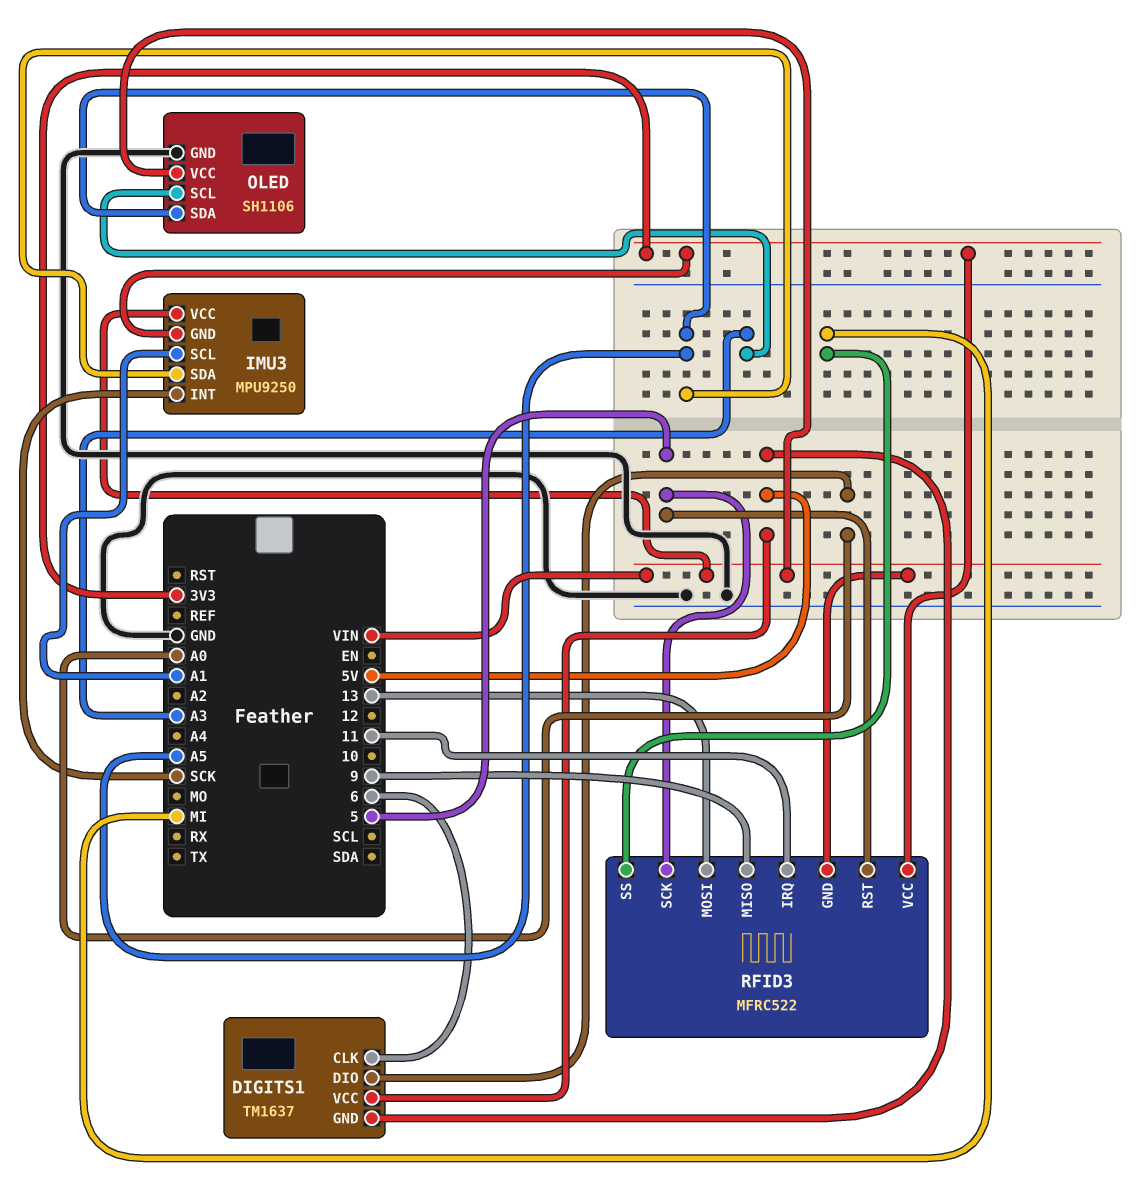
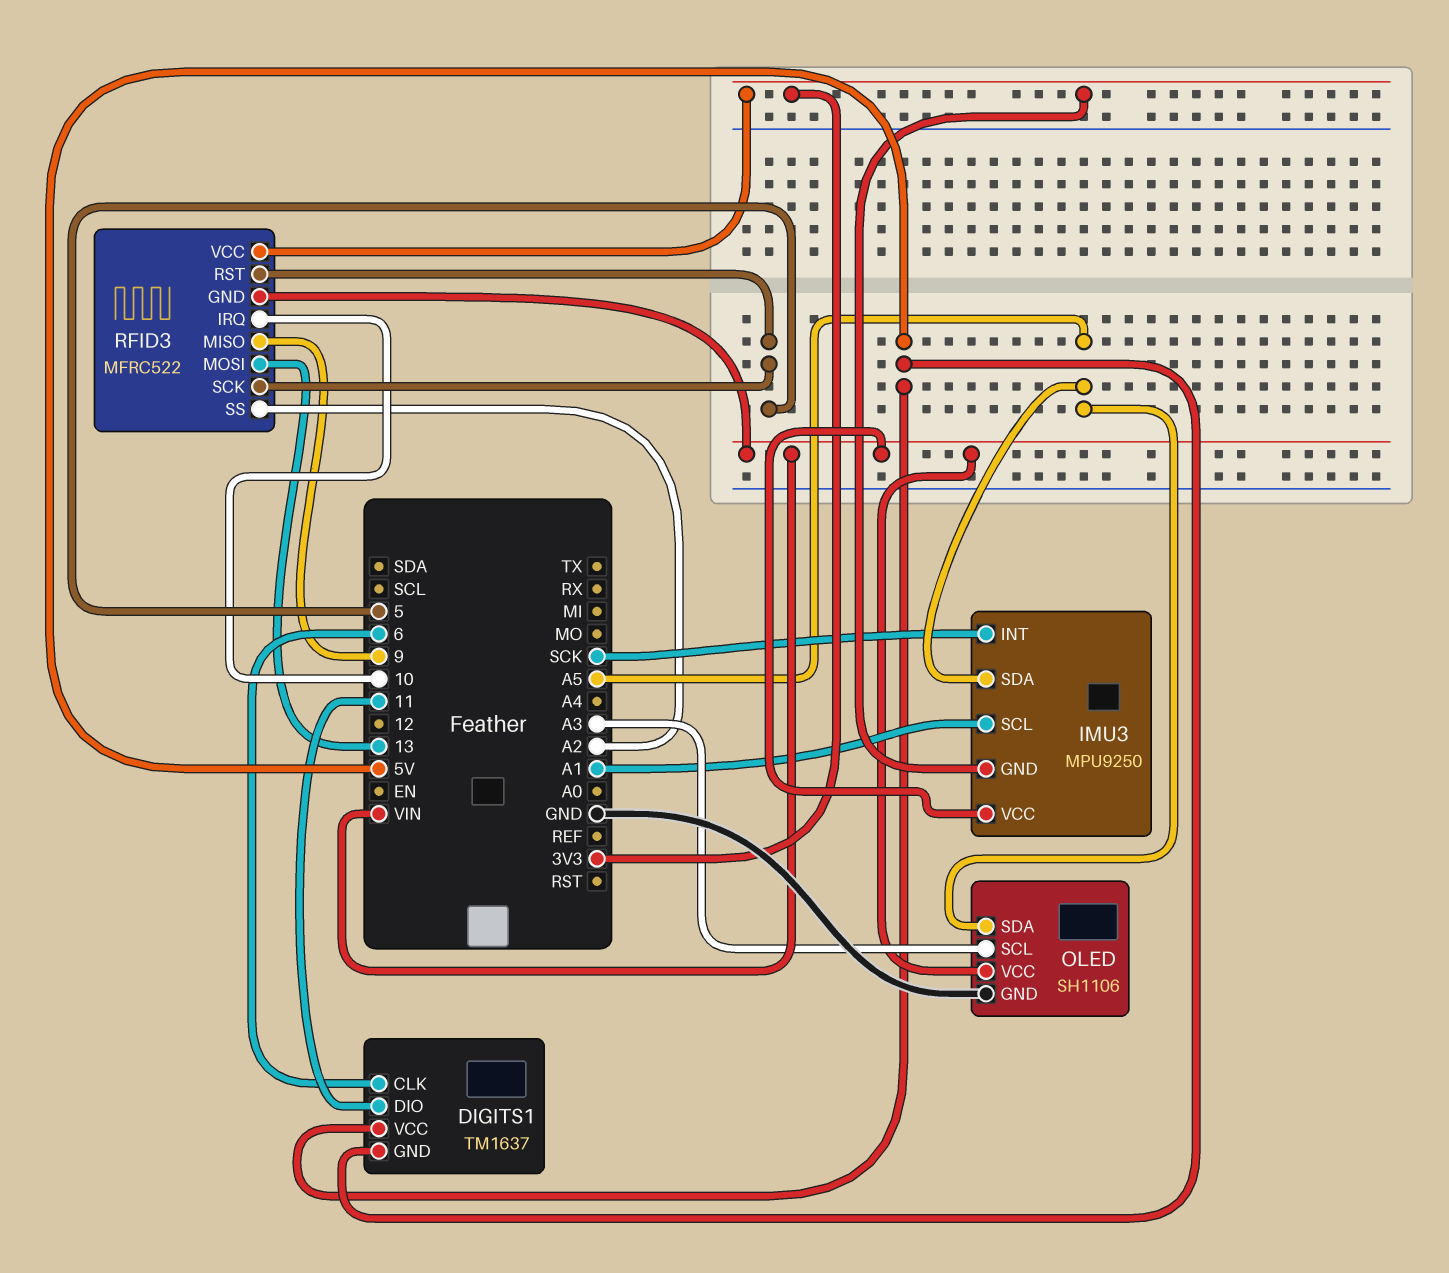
DIGITS1 pin DIO: A0 -> 11
RFID3 pin IRQ: 11 -> 10
RFID3 pin SS: MI -> A2

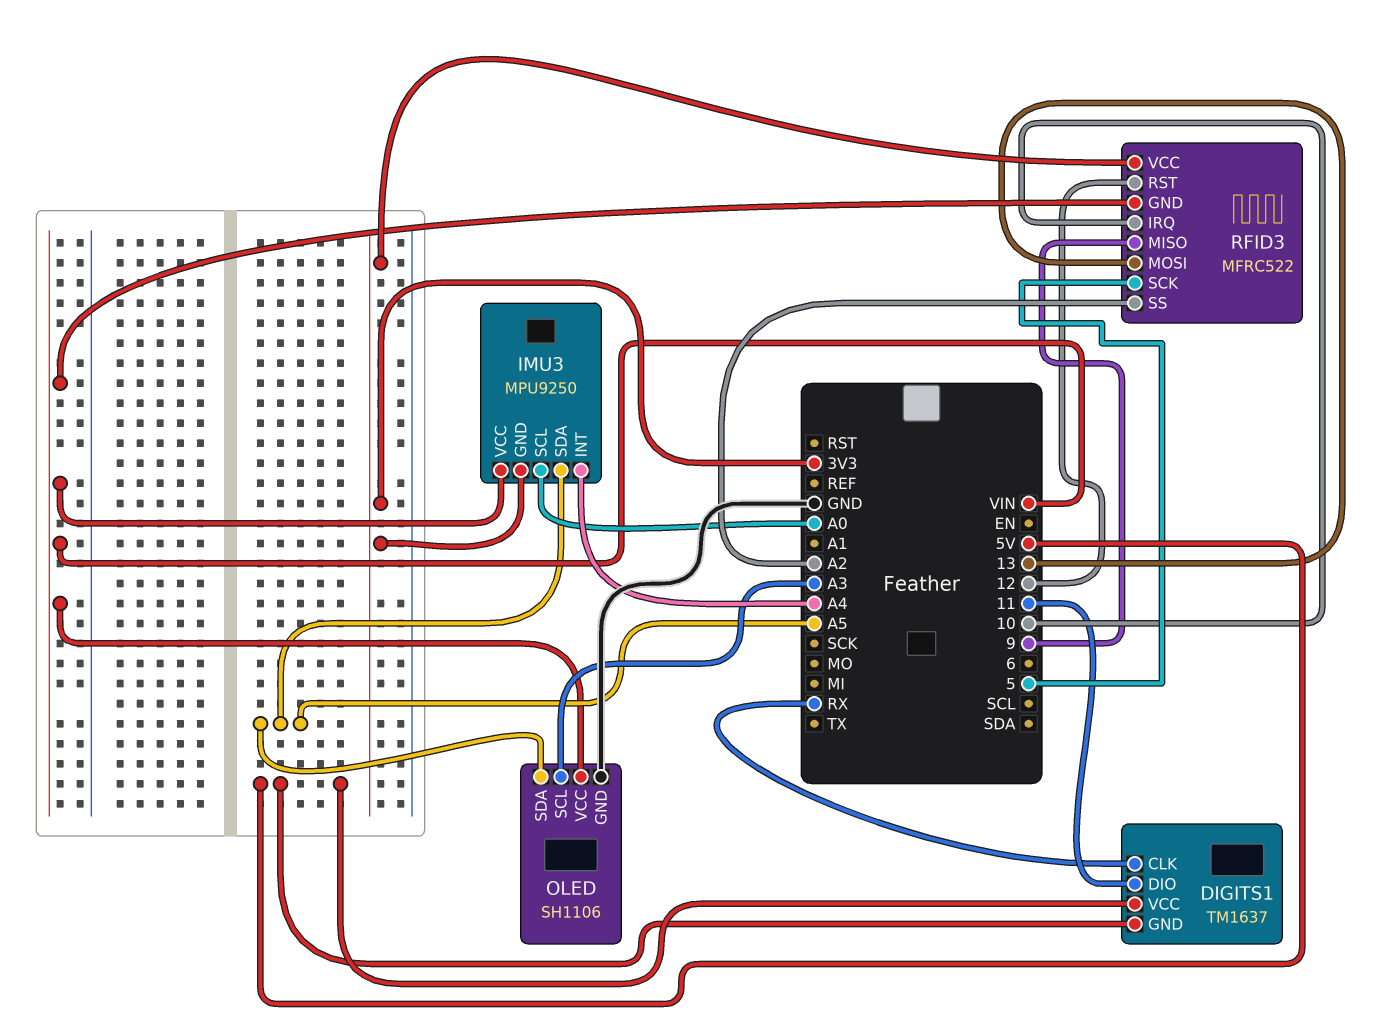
DIGITS1 pin CLK: 6 -> RX
IMU3 pin INT: SCK -> A4
IMU3 pin SCL: A1 -> A0
RFID3 pin RST: 5 -> 12

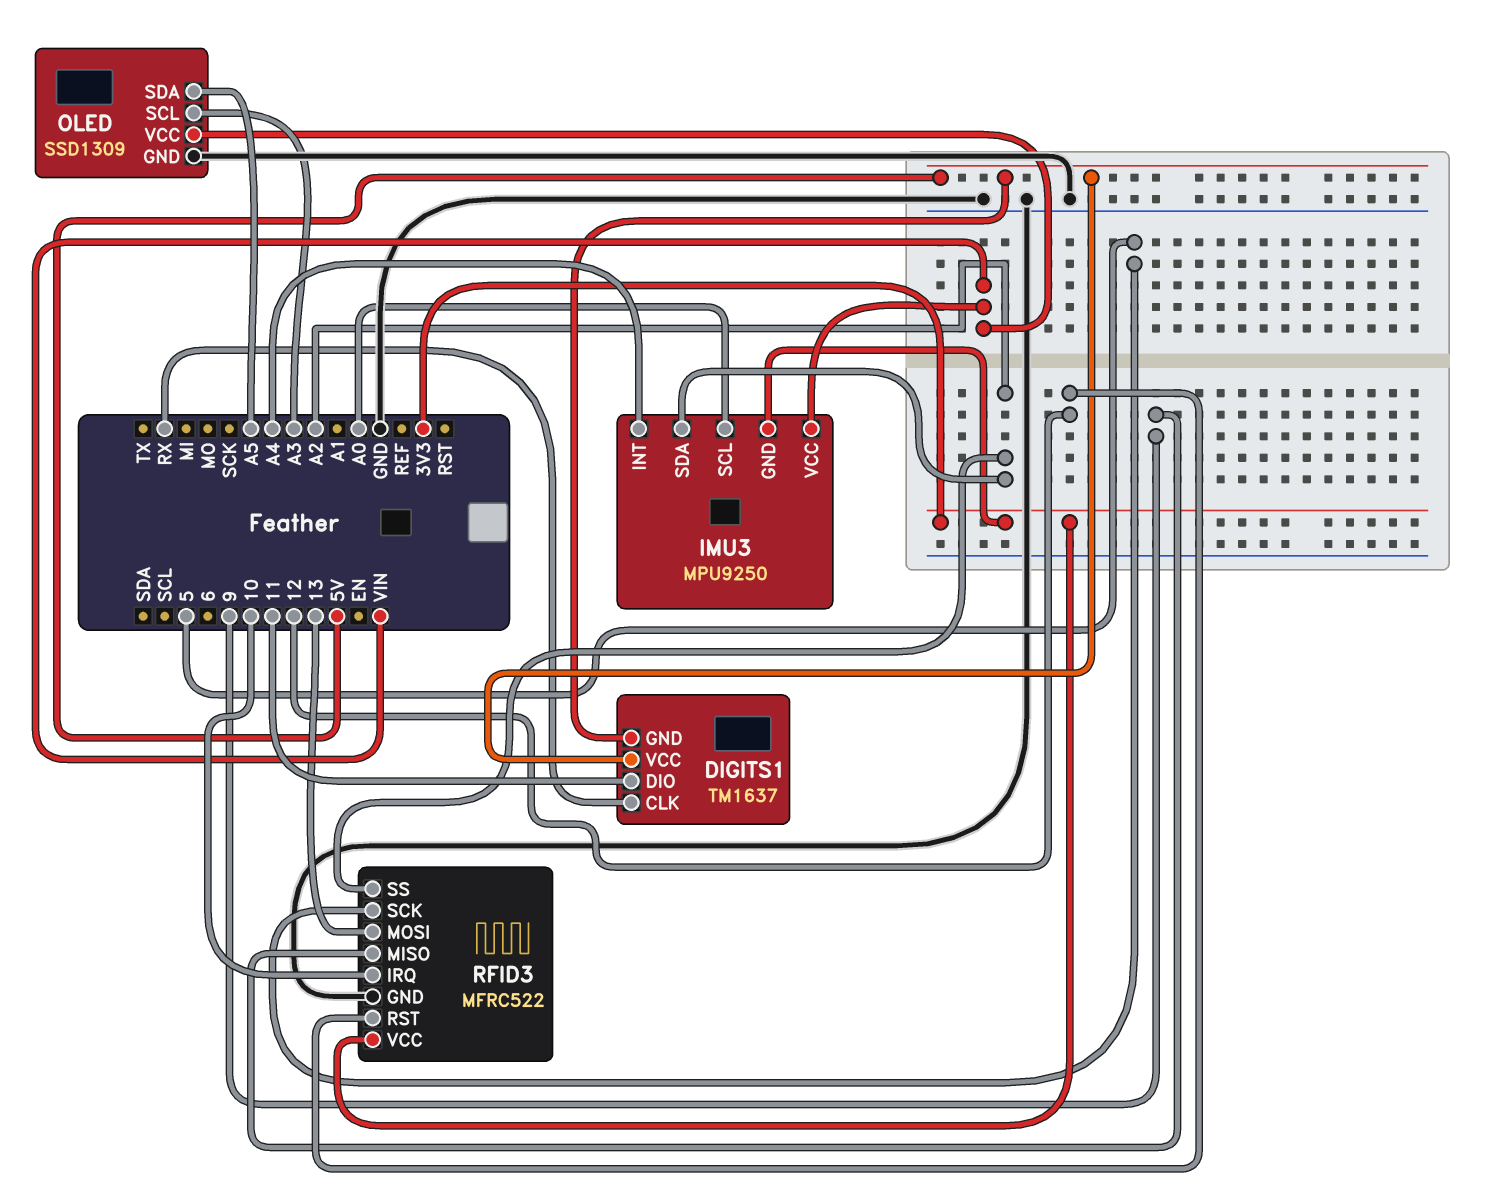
IMU3 pin SDA: A5 -> A2
OLED: SH1106 -> SSD1309
RFID3 pin GND: VIN -> GND

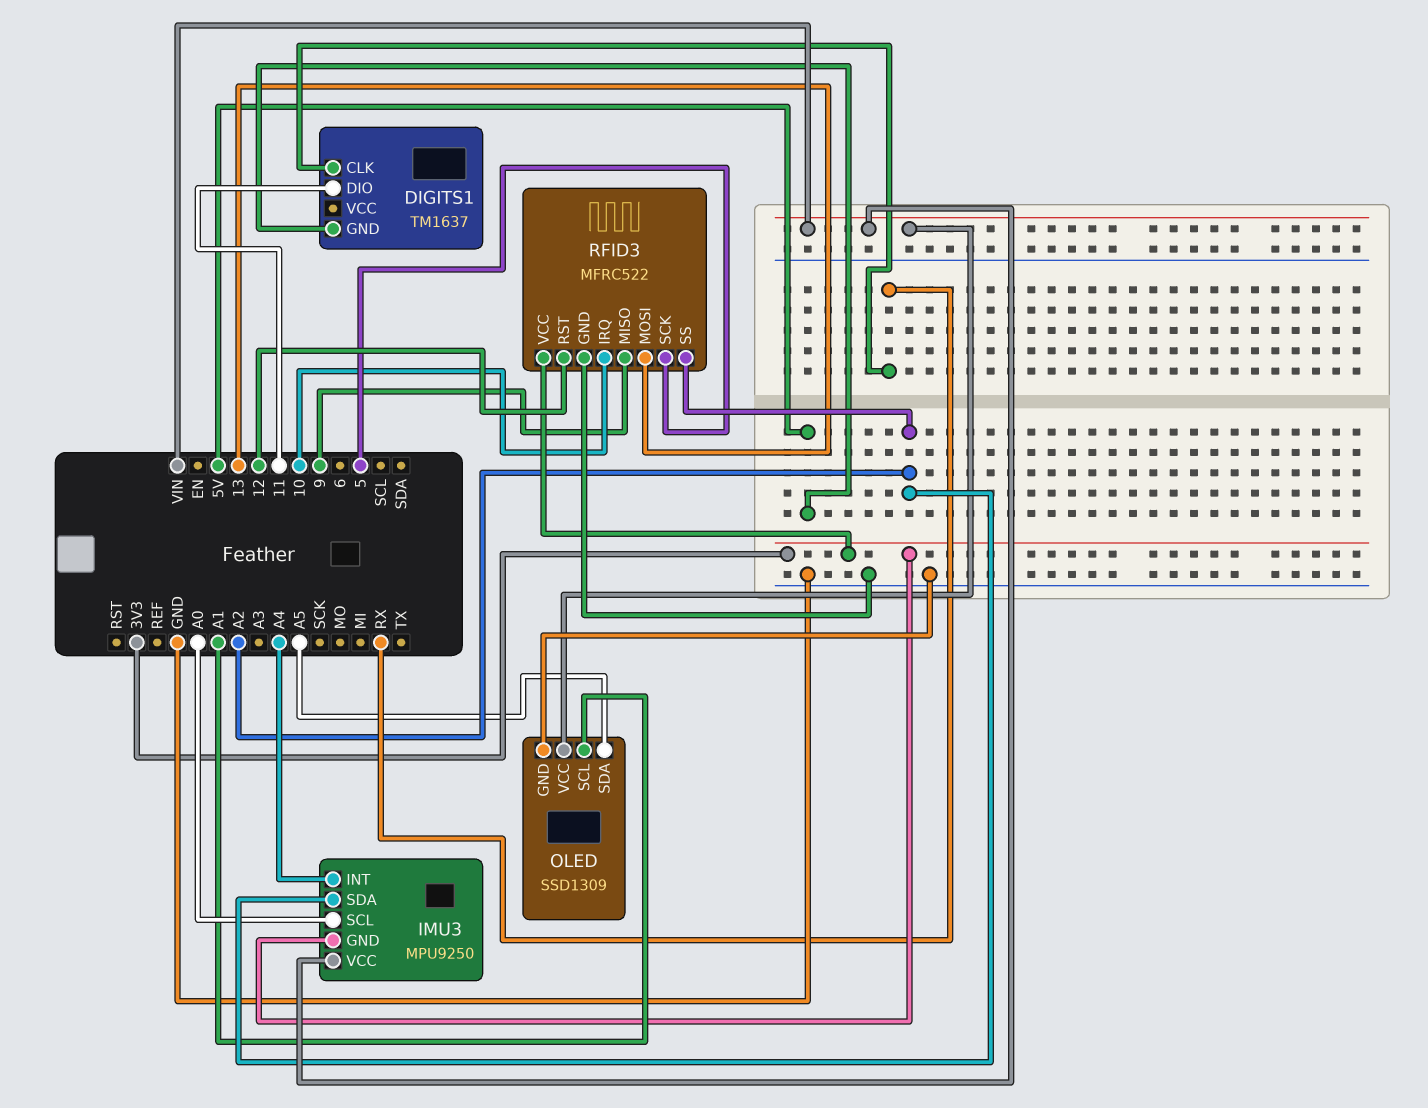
DIGITS1 pin VCC: 5V -> none
OLED pin SCL: A3 -> A1

